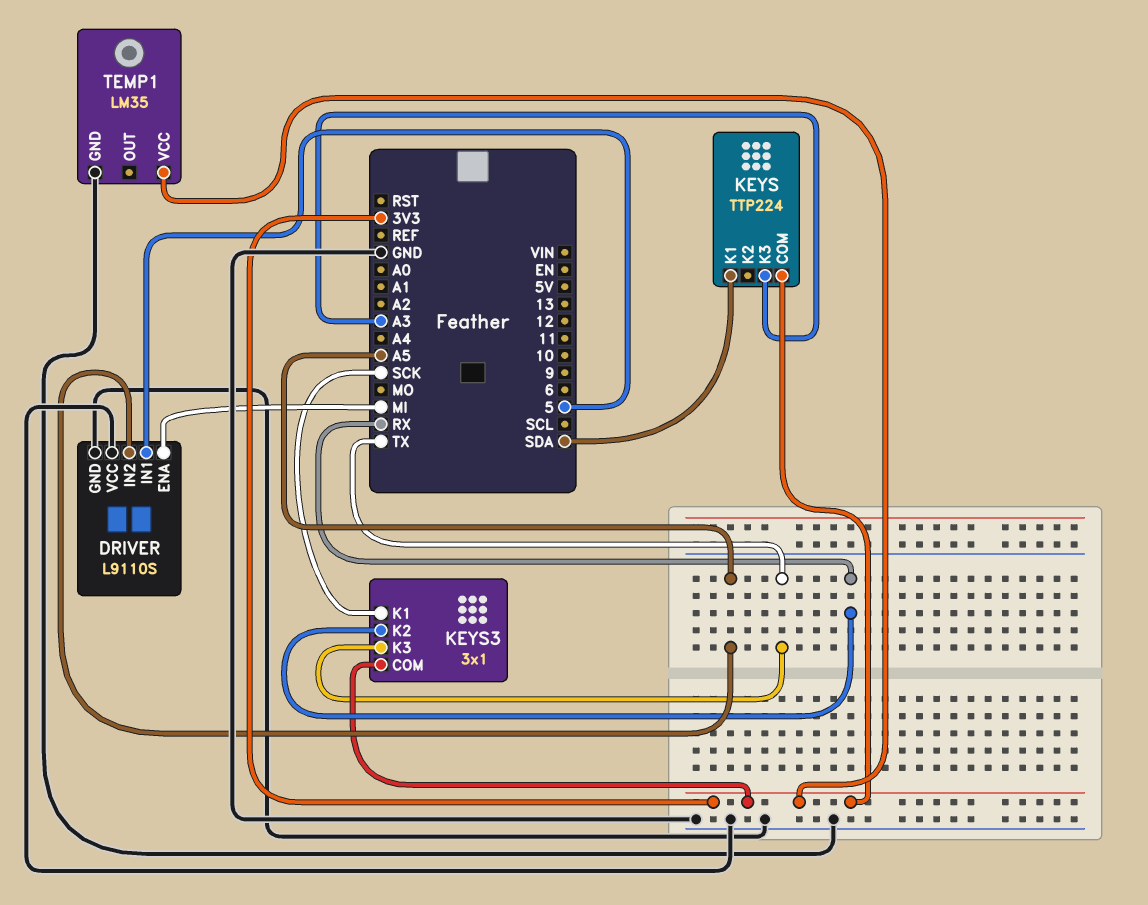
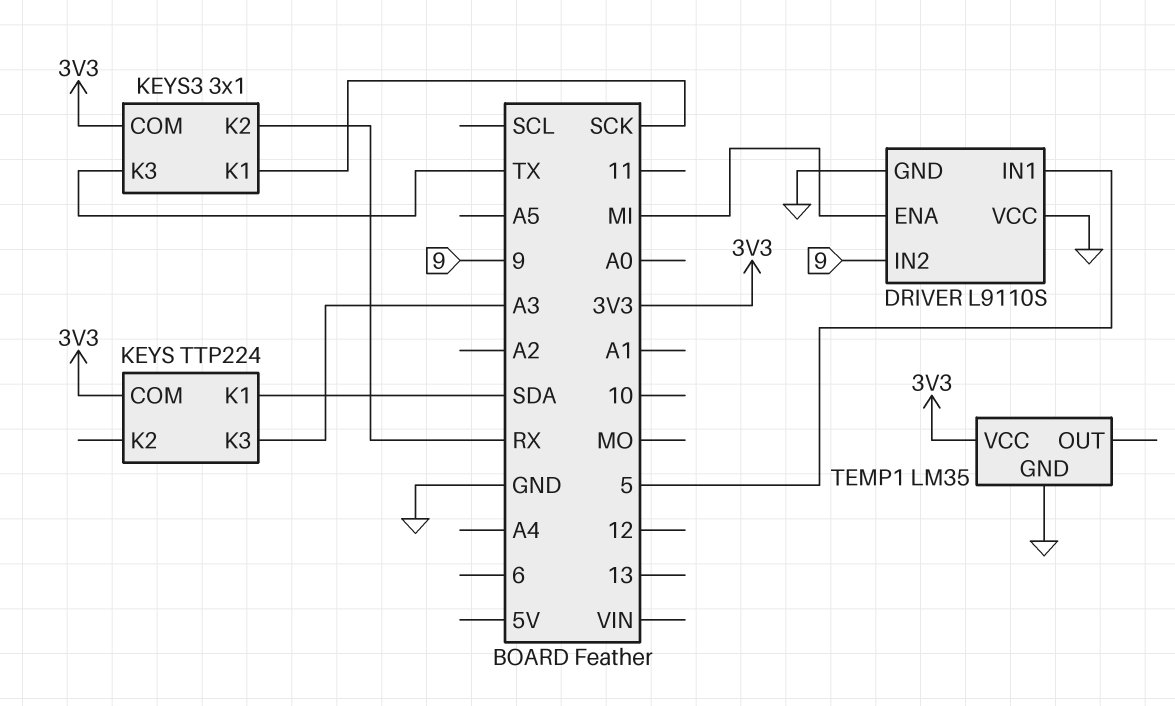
DRIVER pin IN2: A5 -> 9

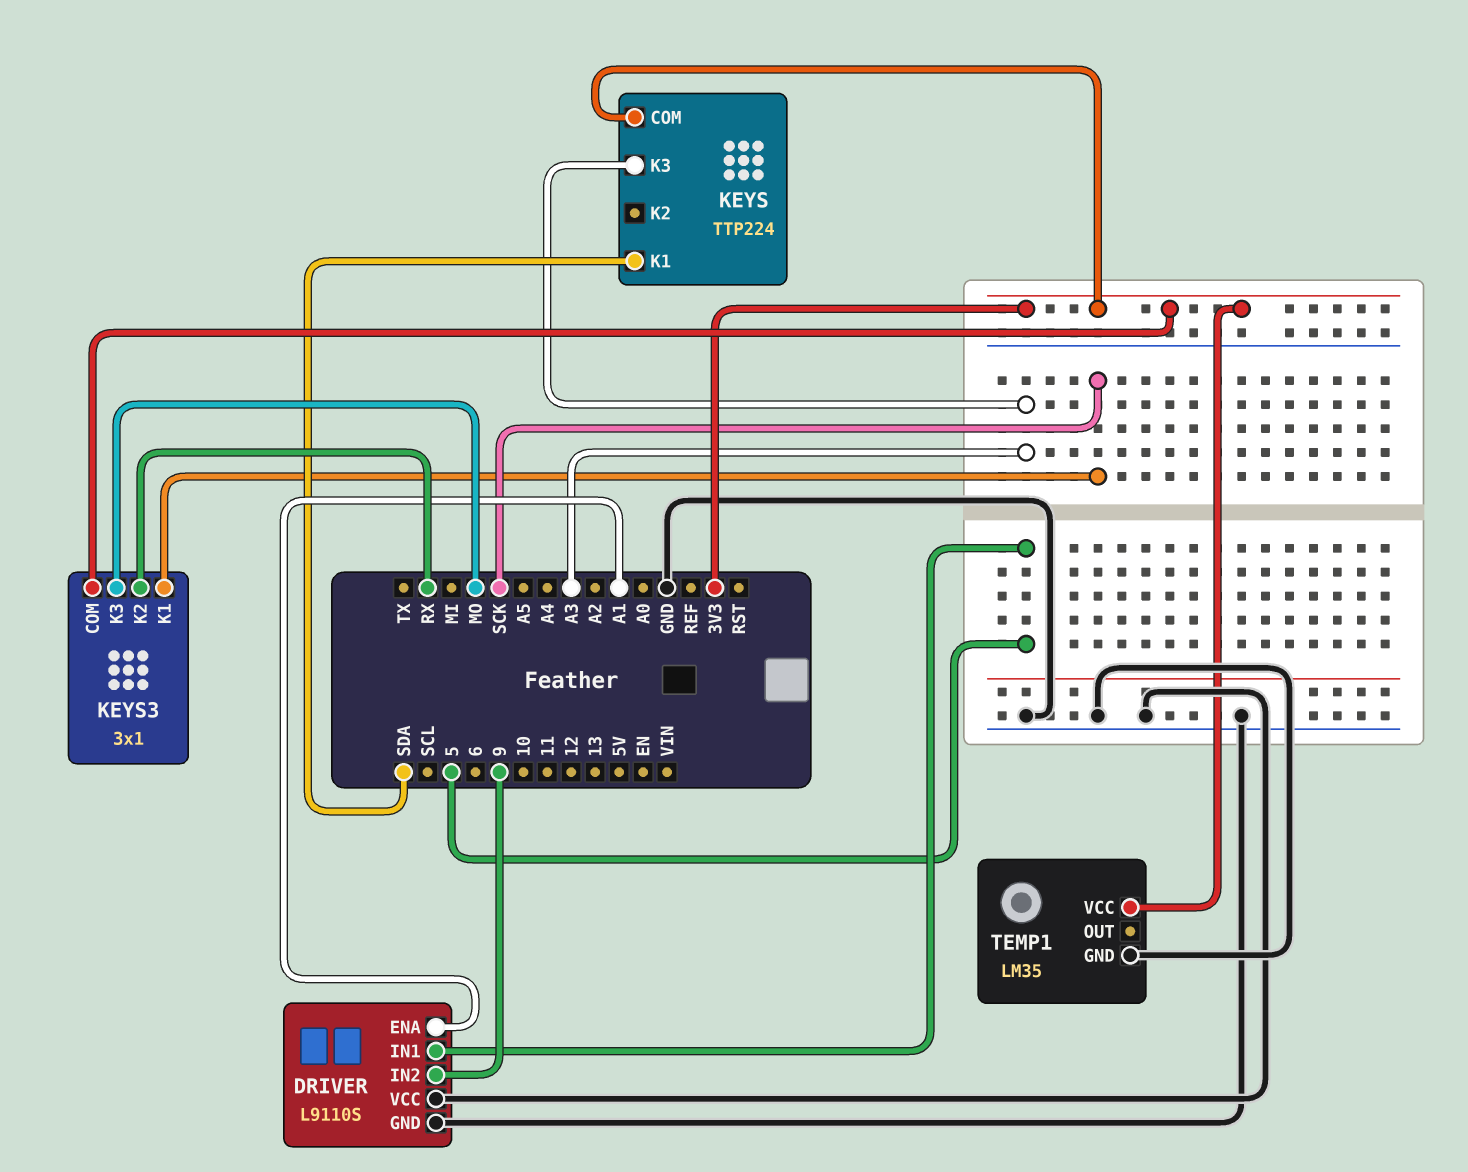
DRIVER pin ENA: MI -> A1
KEYS3 pin K3: TX -> MO

